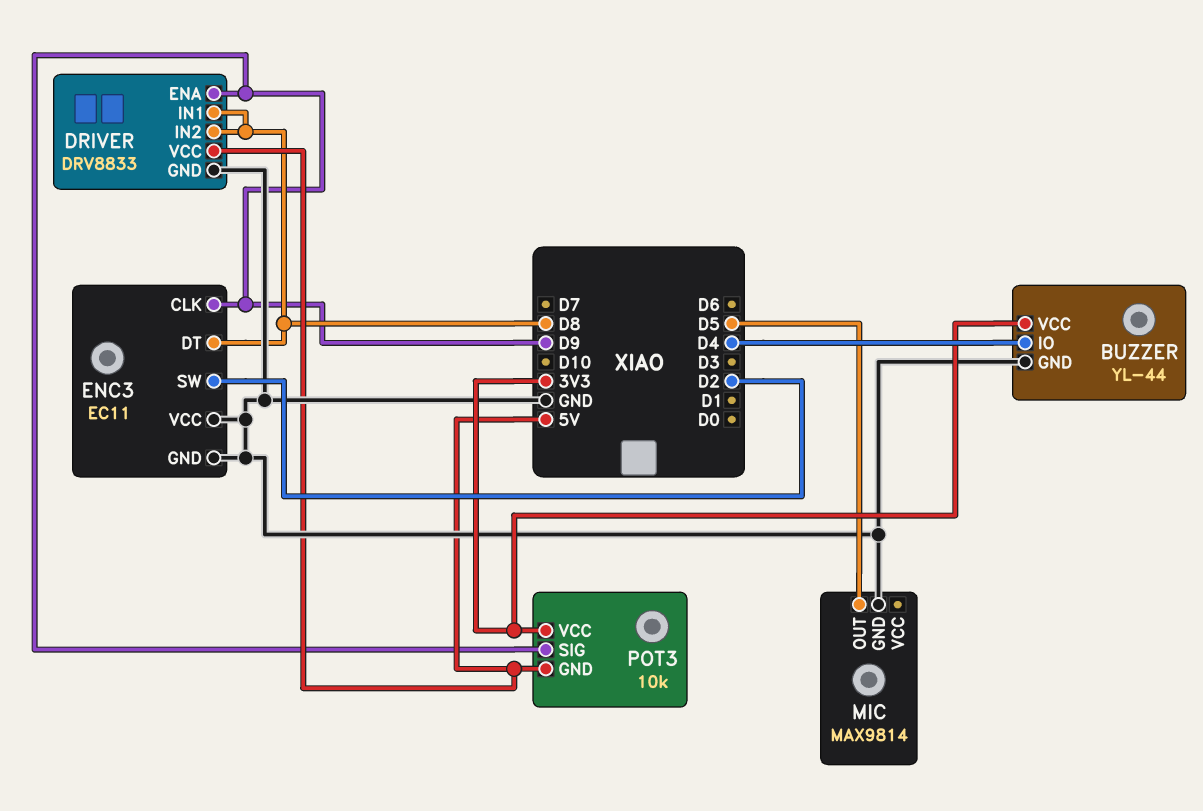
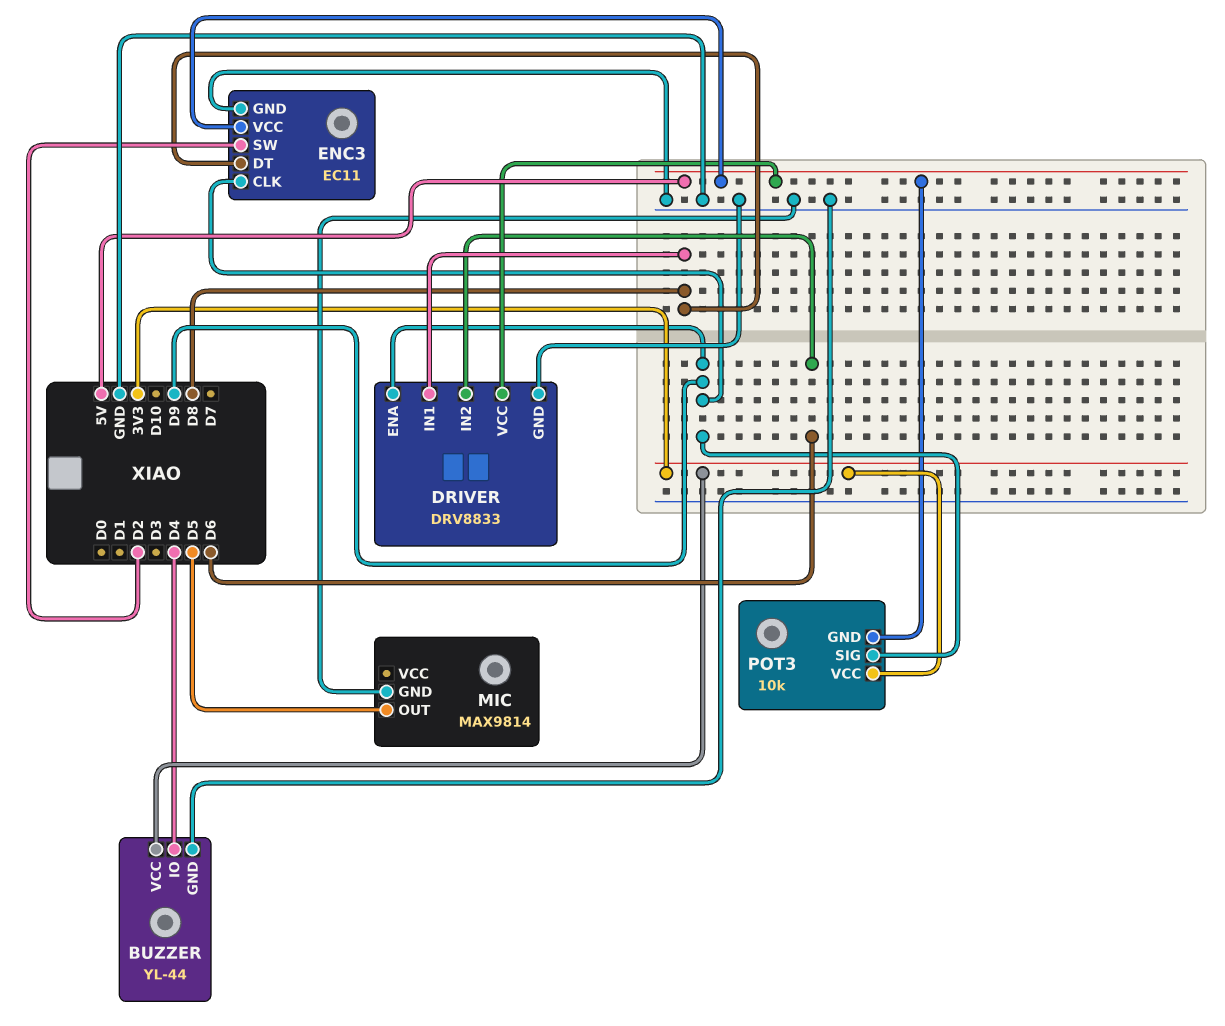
DRIVER pin IN2: D8 -> D6
ENC3 pin VCC: GND -> 5V

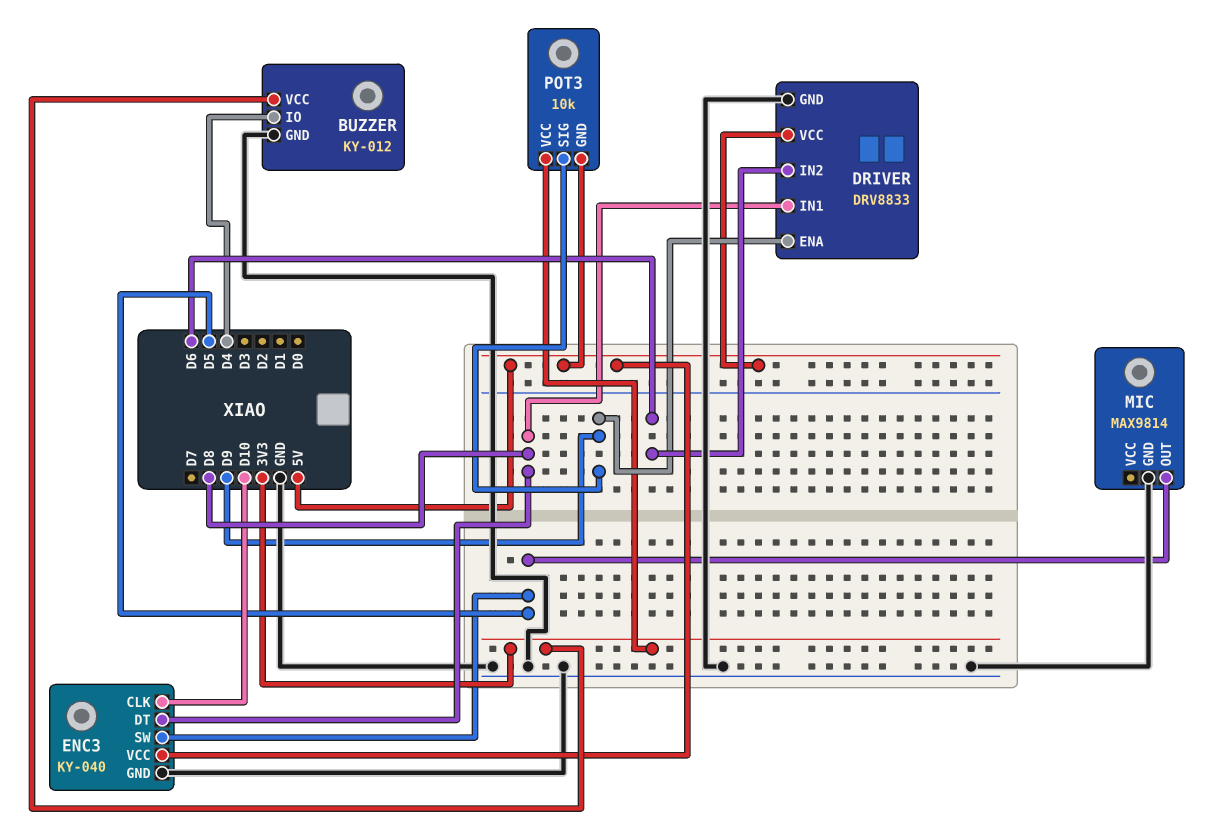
BUZZER: YL-44 -> KY-012
ENC3: EC11 -> KY-040
ENC3 pin CLK: D9 -> D10
ENC3 pin SW: D2 -> D5

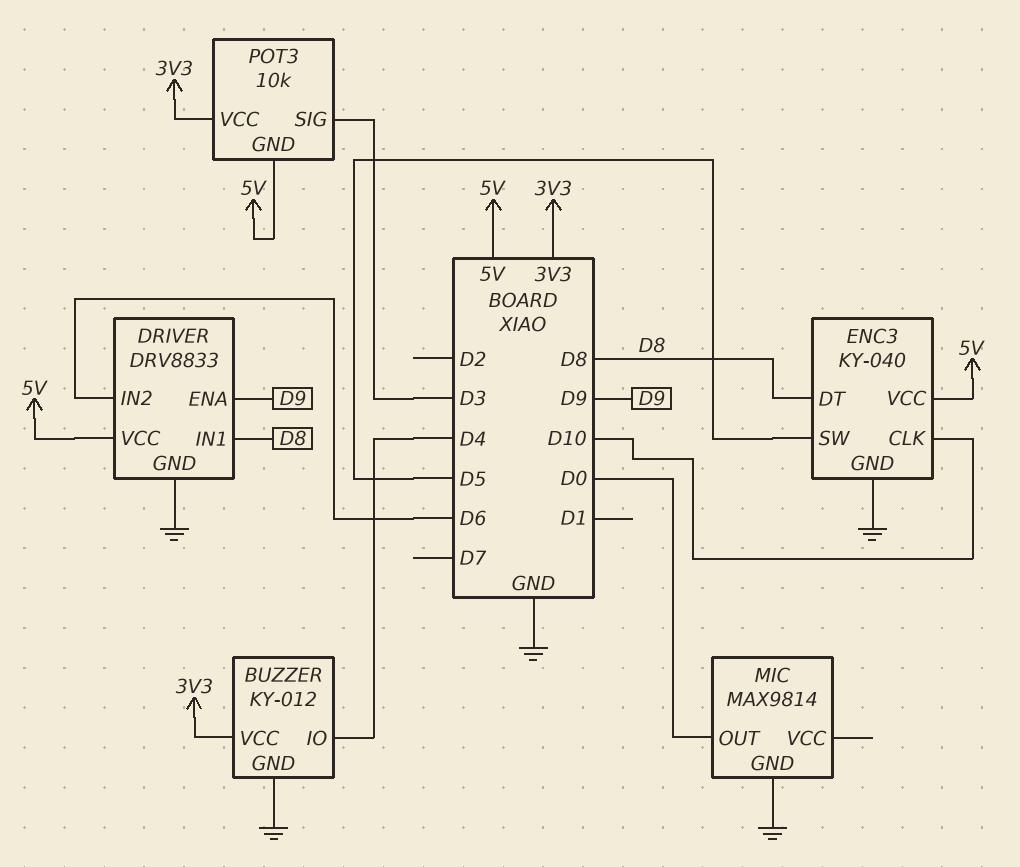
MIC pin OUT: D5 -> D0
POT3 pin SIG: D9 -> D3

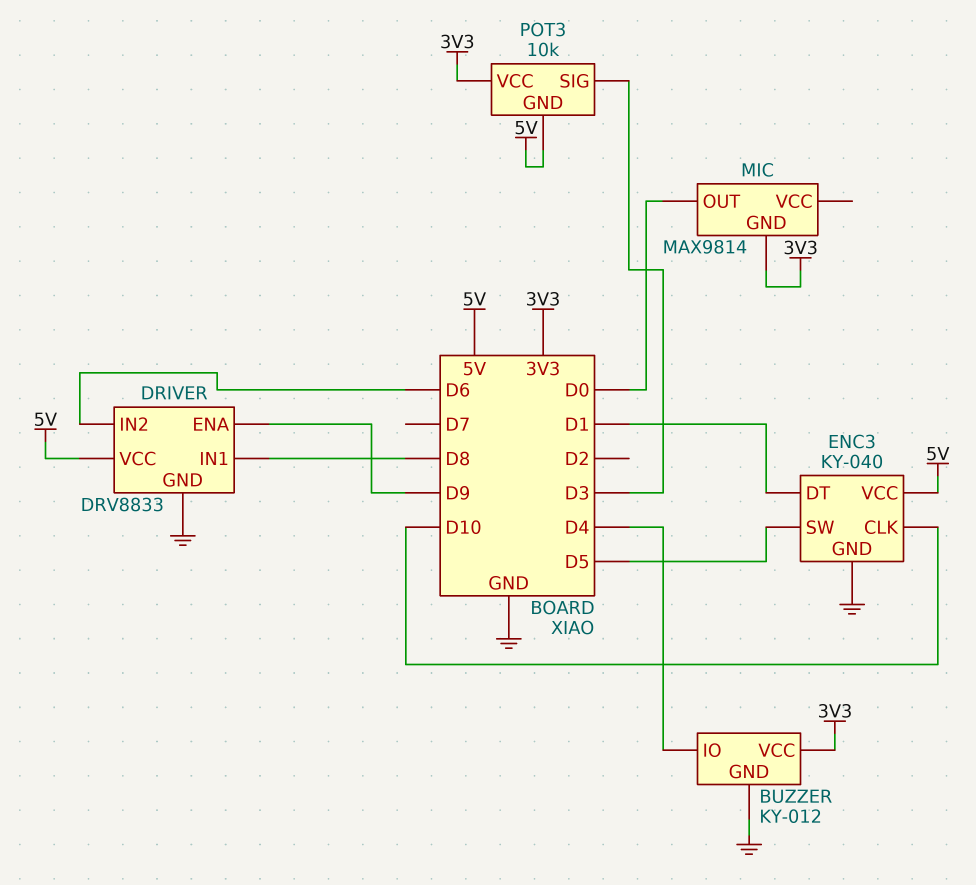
ENC3 pin DT: D8 -> D1
MIC pin GND: GND -> 3V3

